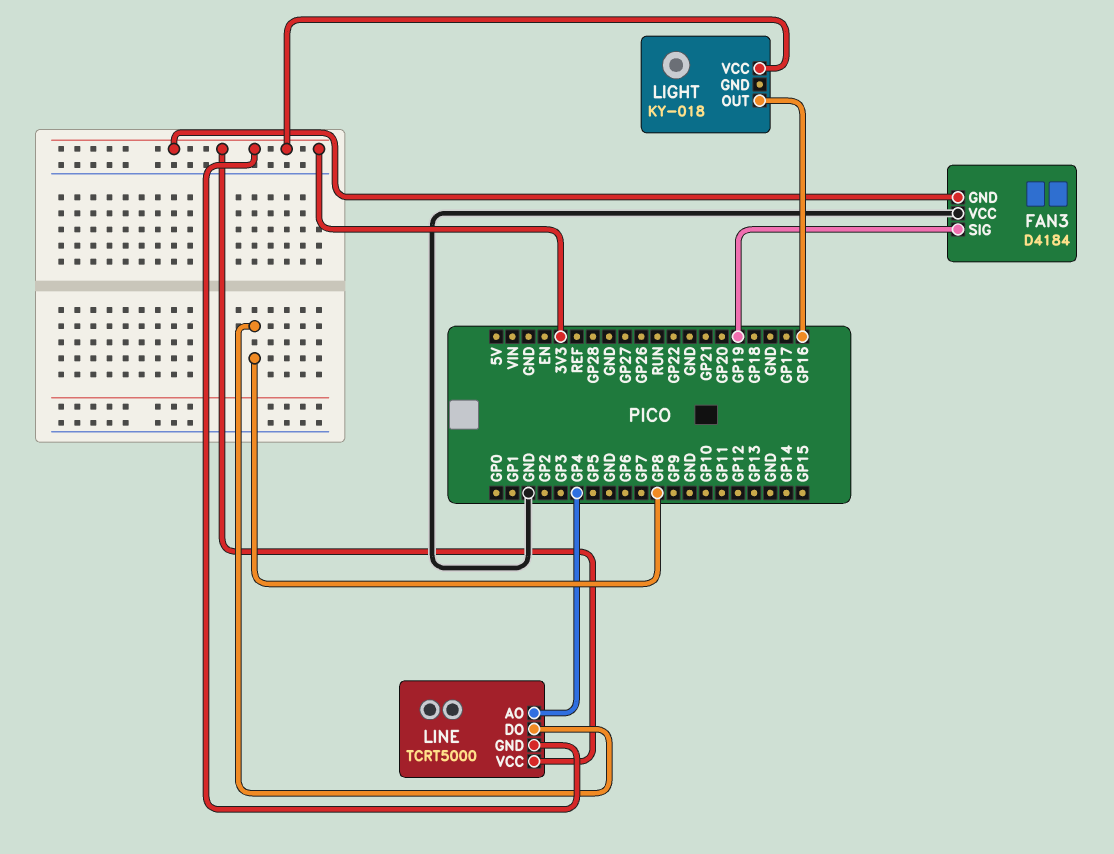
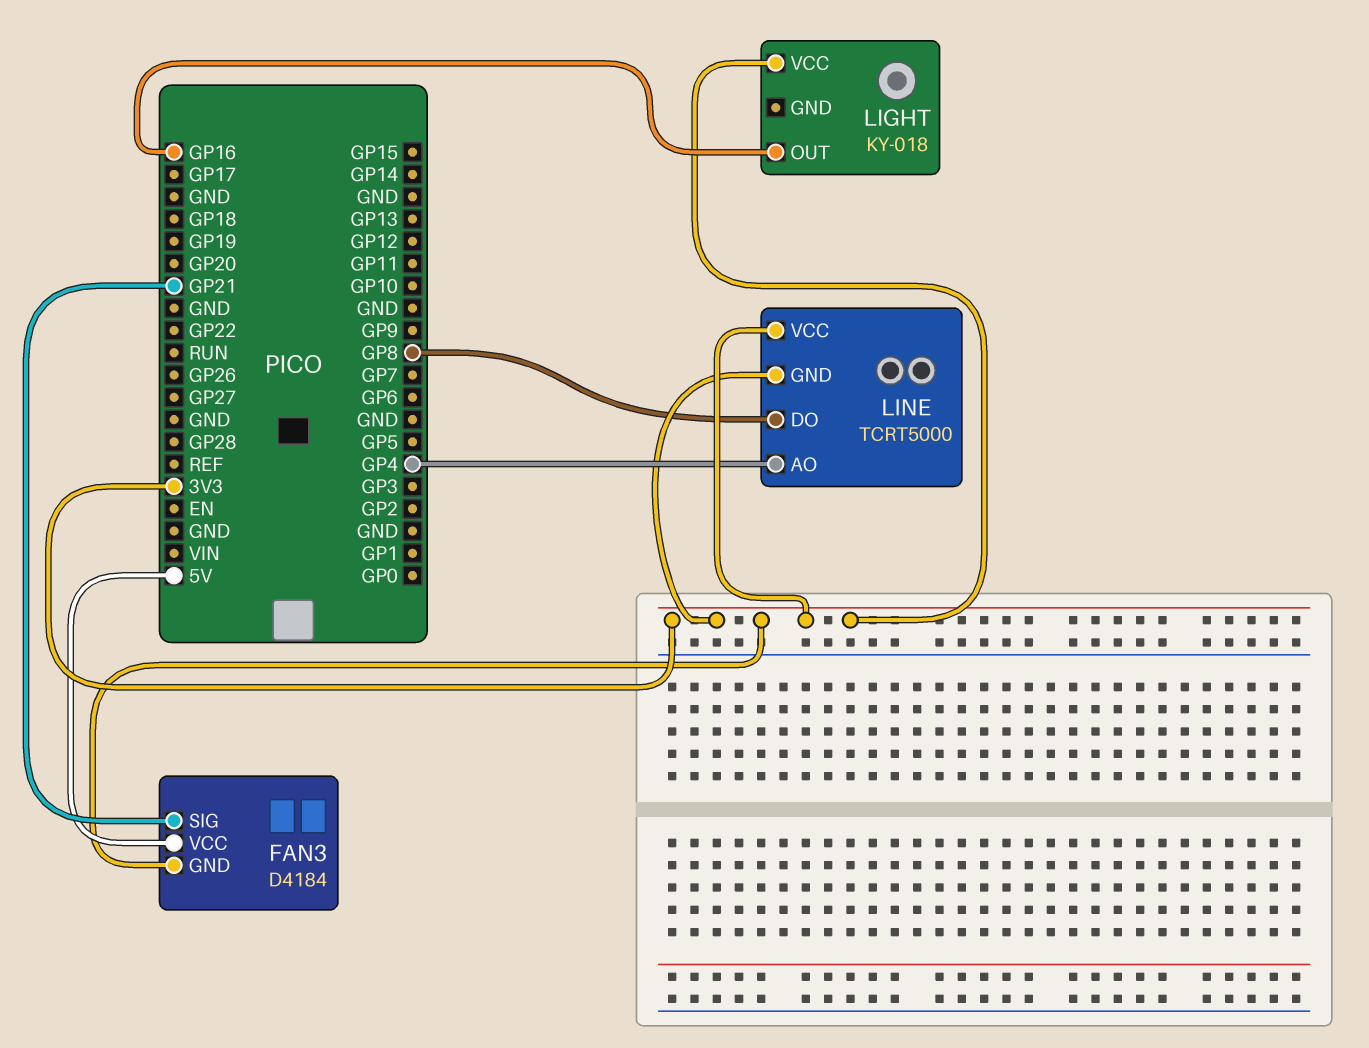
FAN3 pin SIG: GP19 -> GP21
FAN3 pin VCC: GND -> 5V

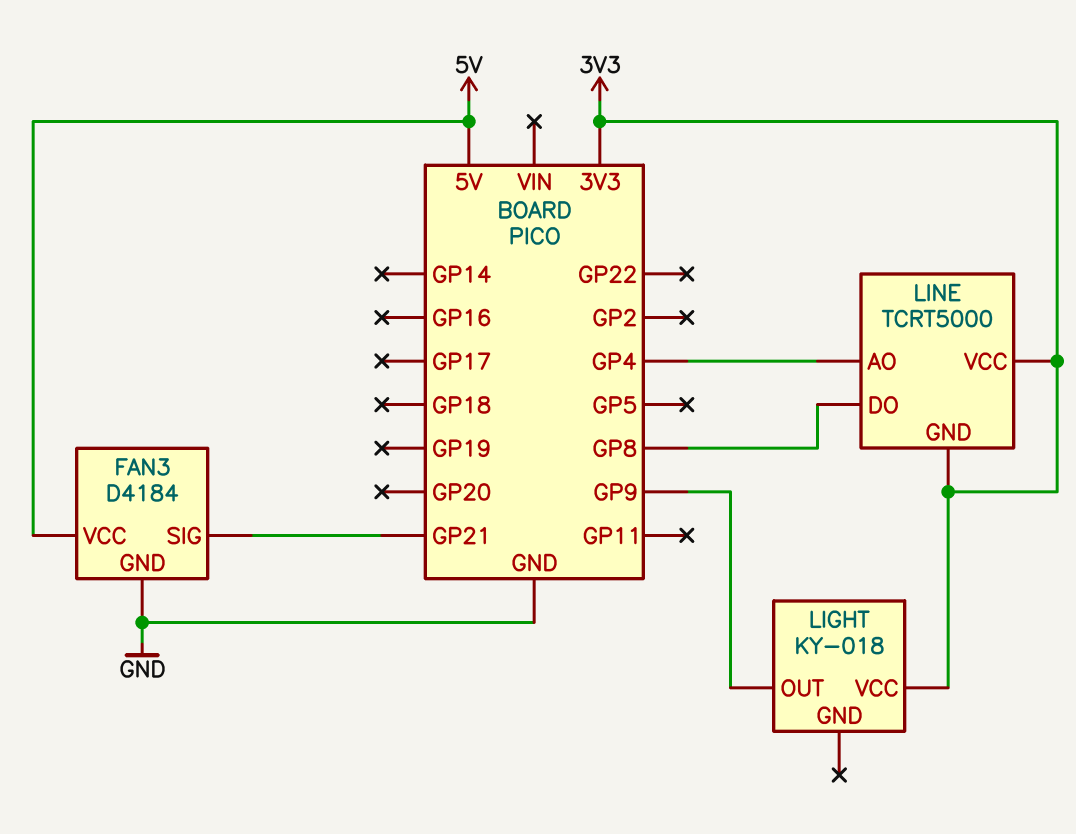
FAN3 pin GND: 3V3 -> GND
LIGHT pin OUT: GP16 -> GP9

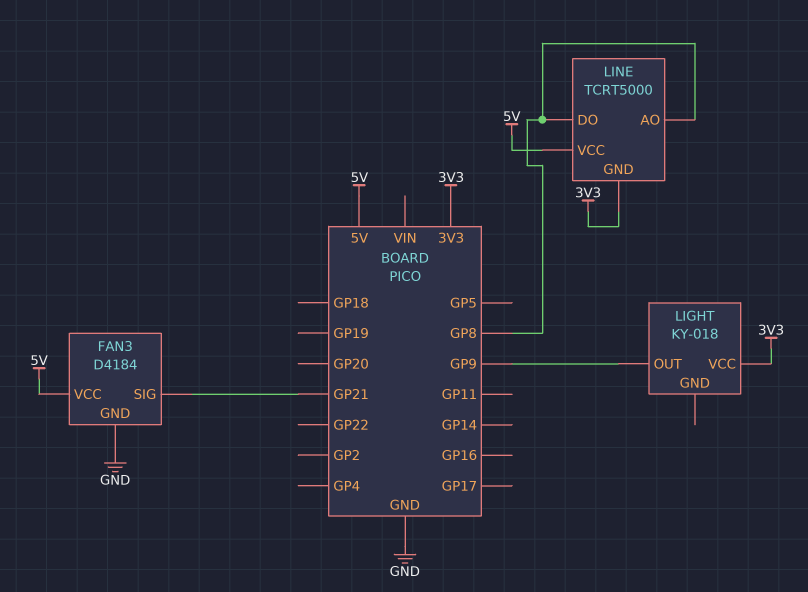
LINE pin AO: GP4 -> GP8
LINE pin VCC: 3V3 -> 5V

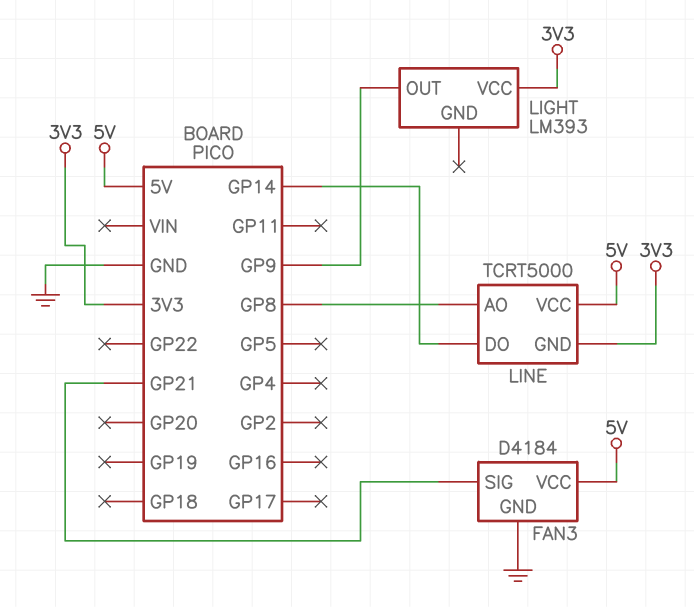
LIGHT: KY-018 -> LM393
LINE pin DO: GP8 -> GP14

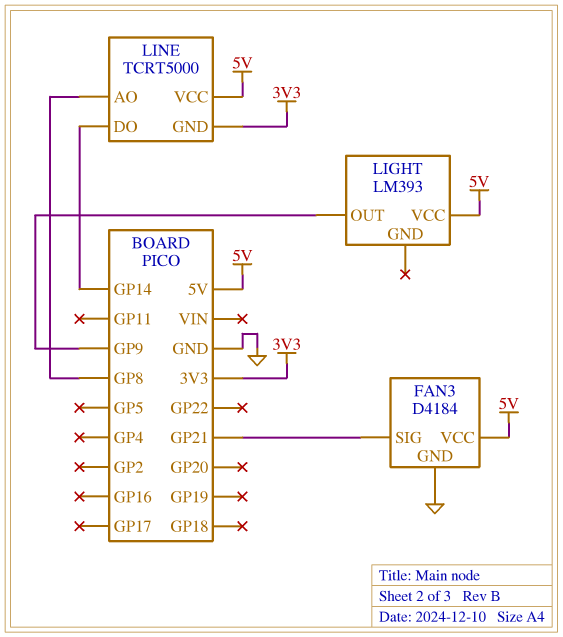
LIGHT pin VCC: 3V3 -> 5V

